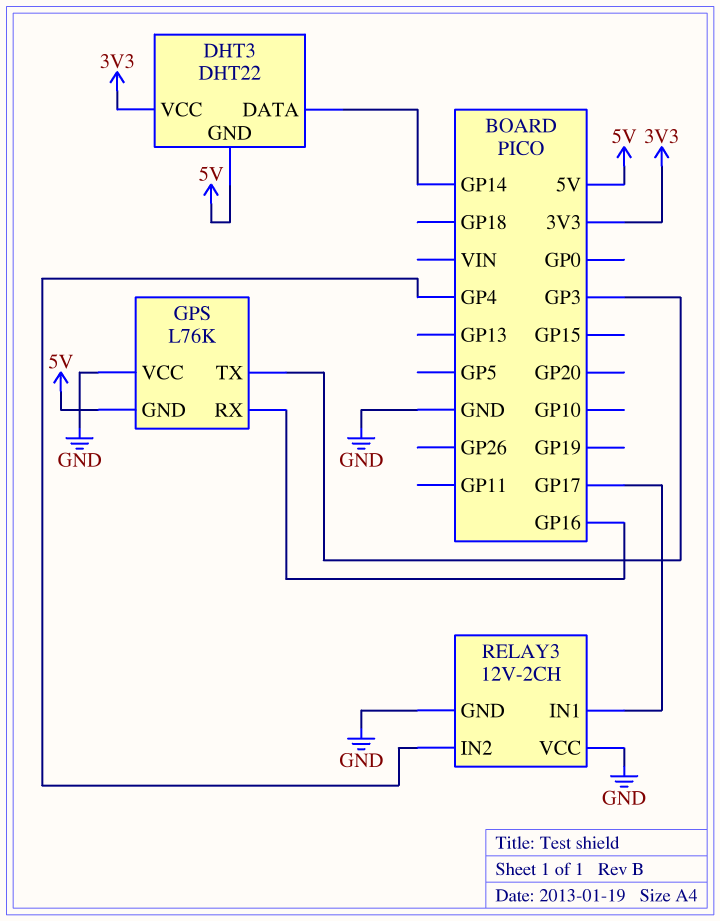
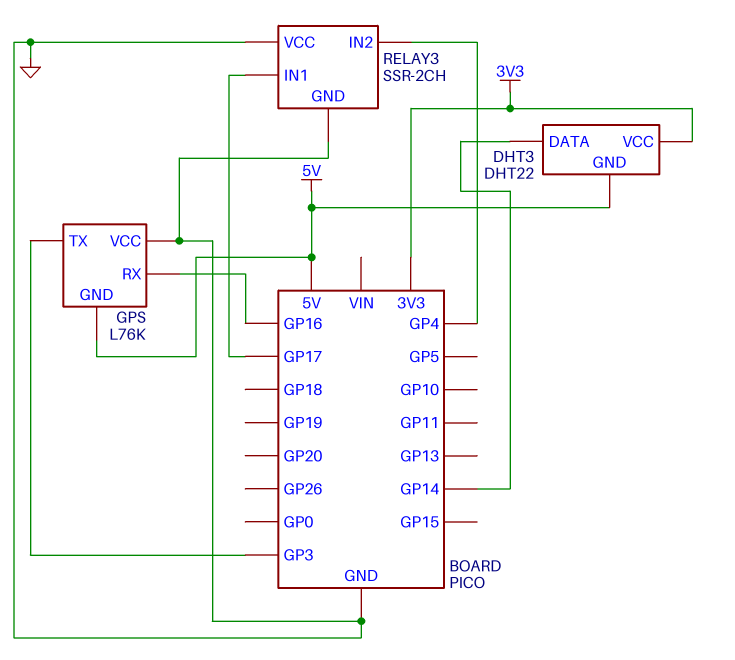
RELAY3: 12V-2CH -> SSR-2CH

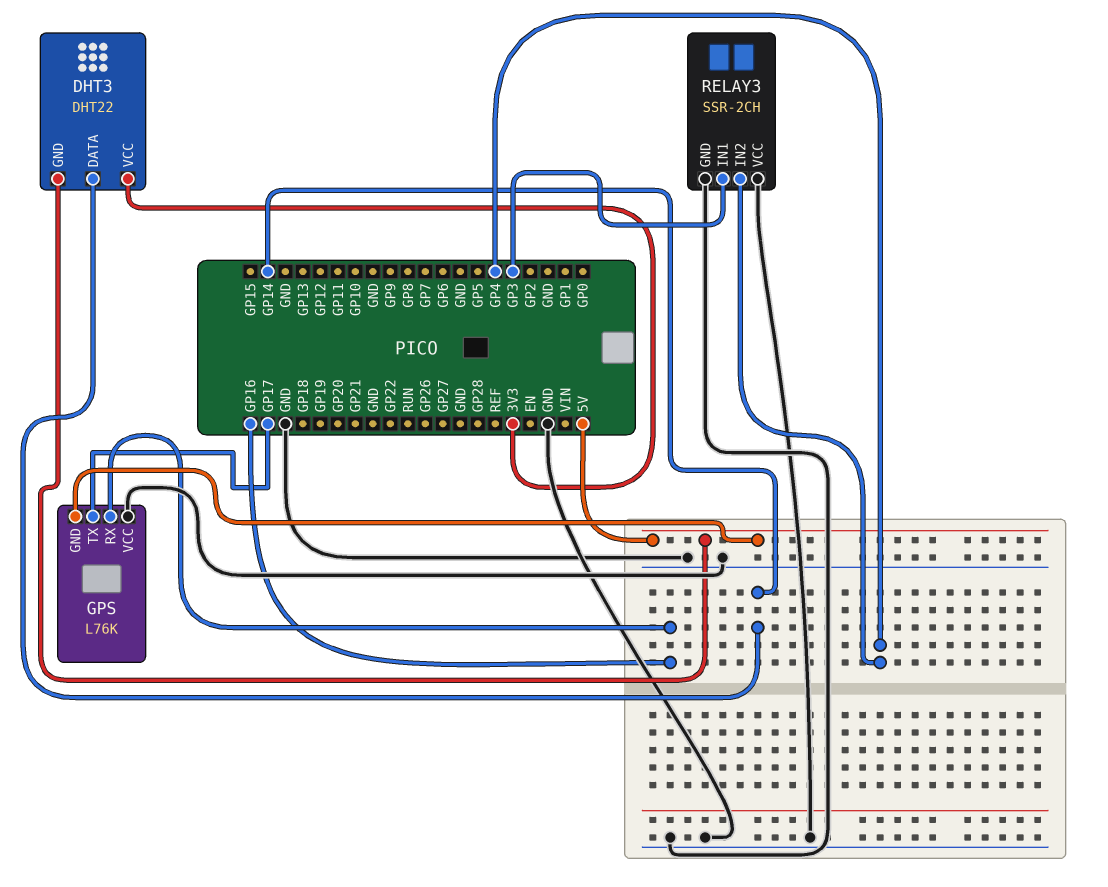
GPS pin TX: GP3 -> GP17
RELAY3 pin IN1: GP17 -> GP3

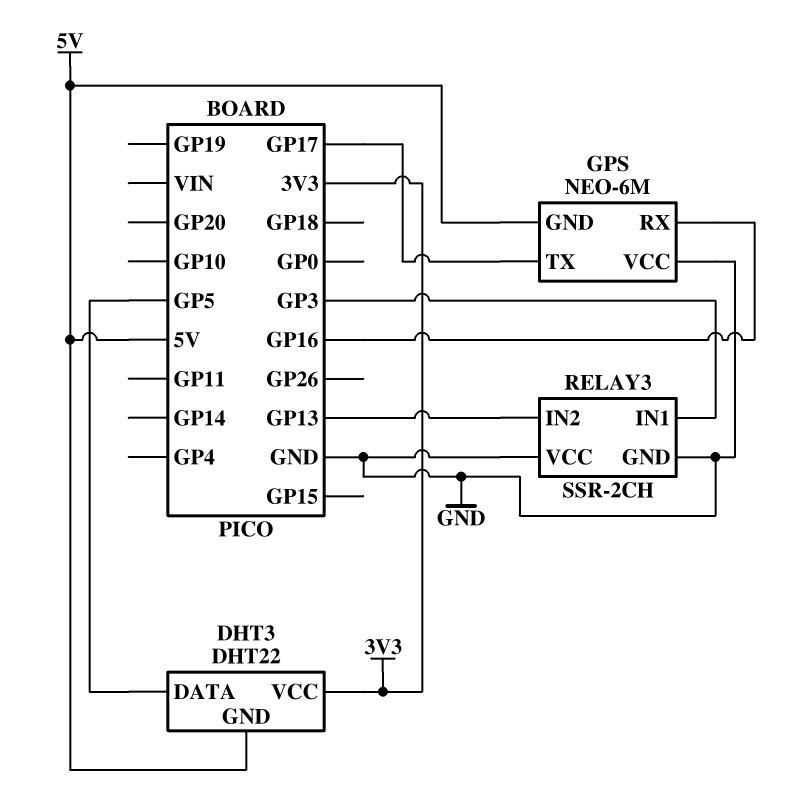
DHT3 pin DATA: GP14 -> GP5
GPS: L76K -> NEO-6M
RELAY3 pin IN2: GP4 -> GP13

